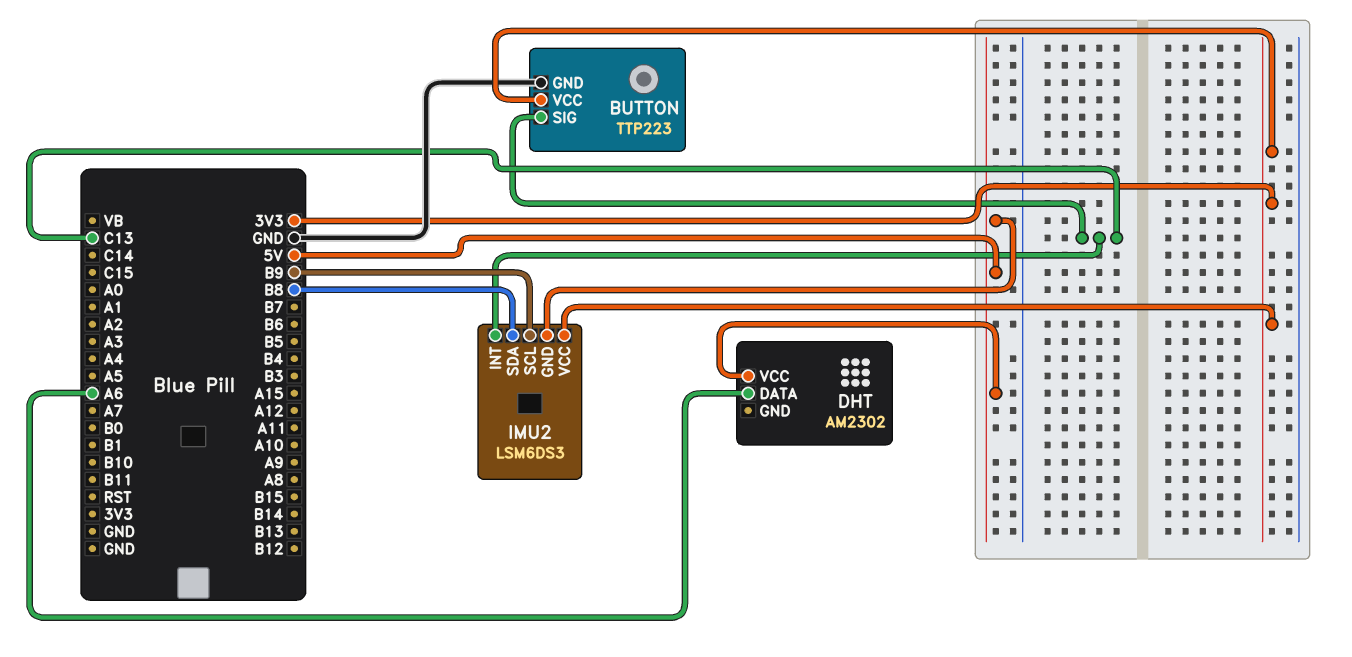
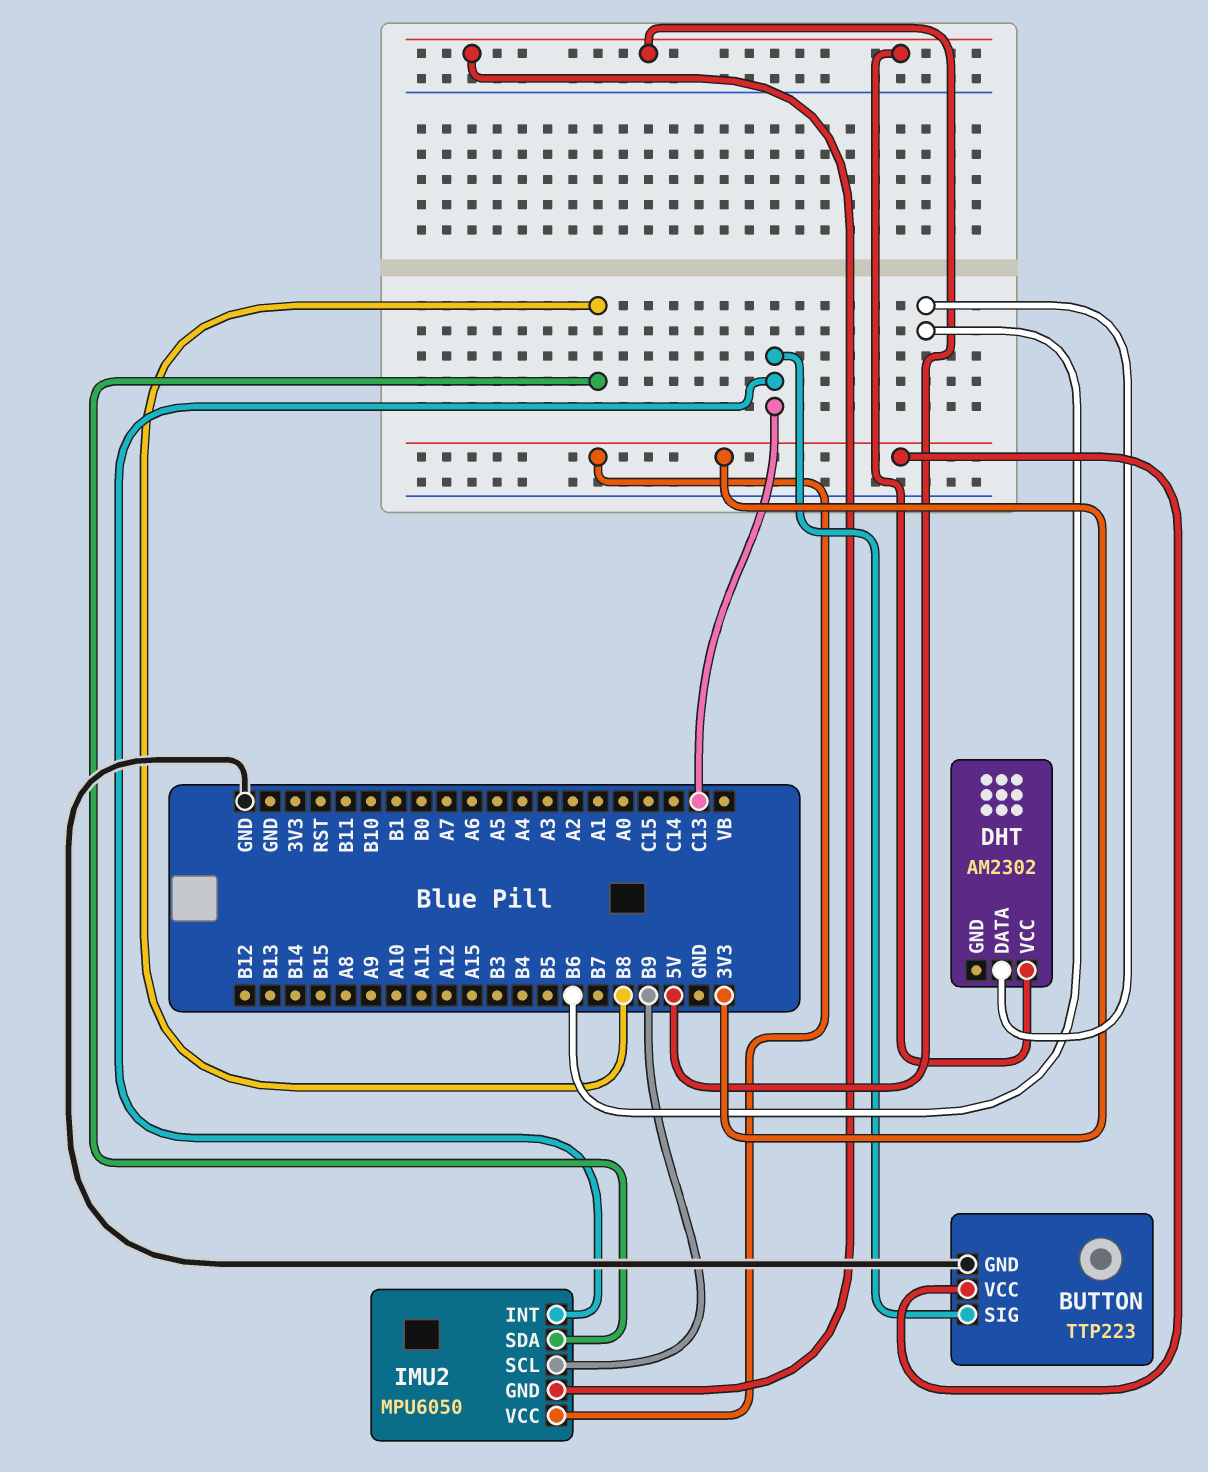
DHT pin DATA: A6 -> B6
IMU2: LSM6DS3 -> MPU6050

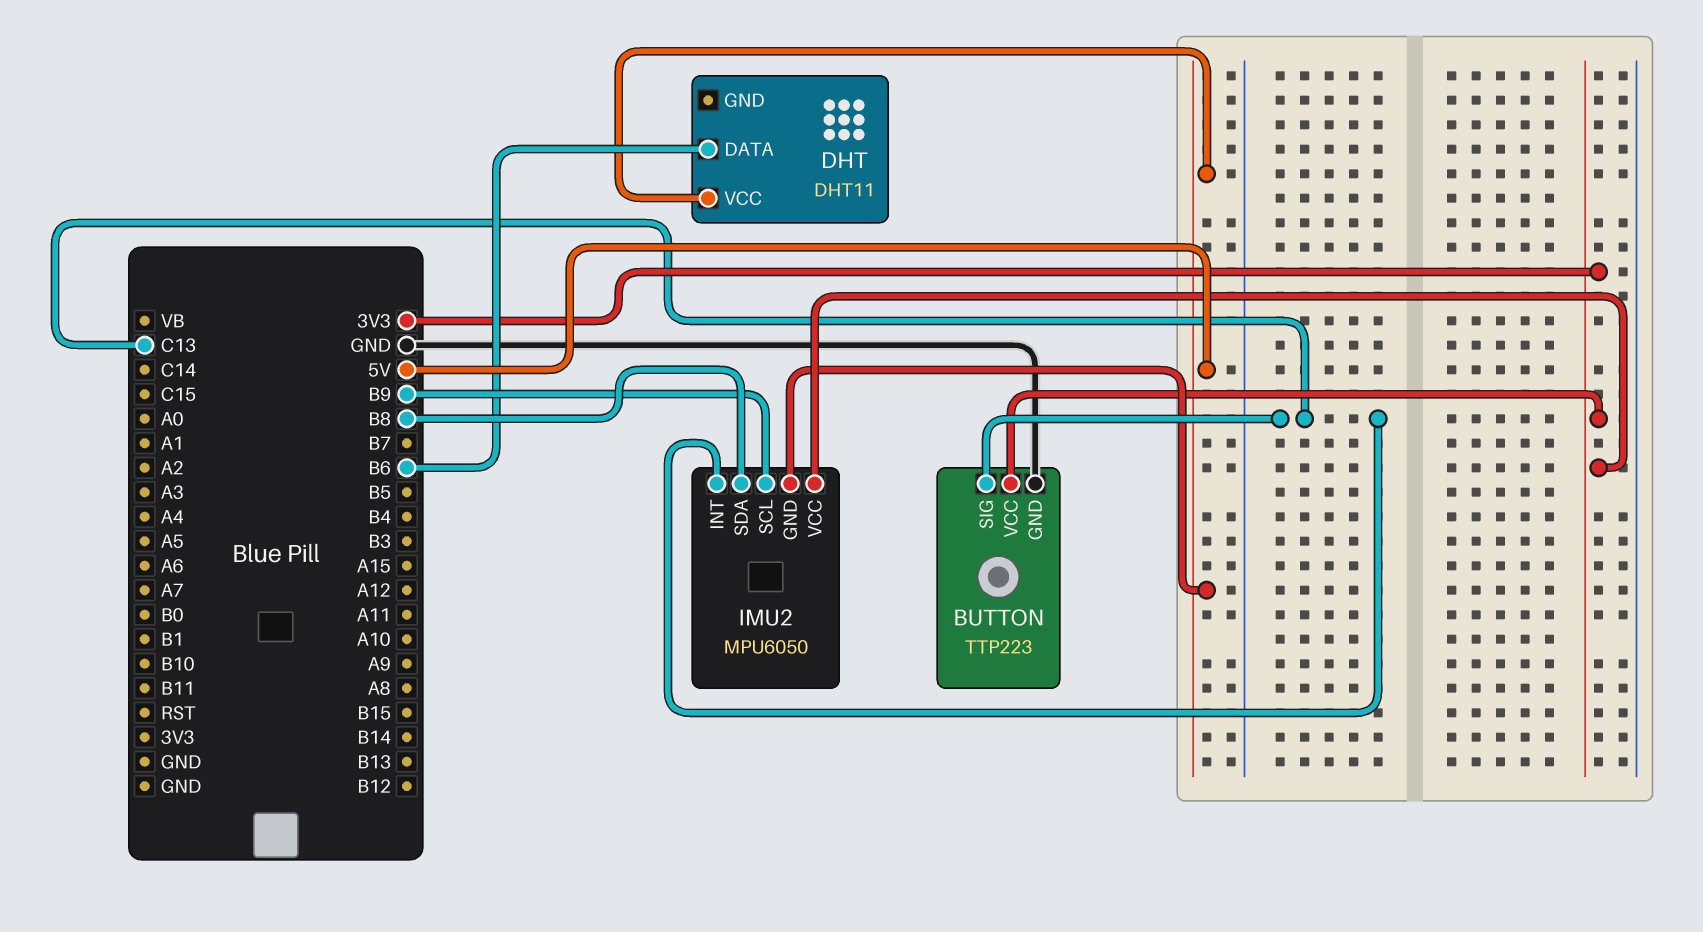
DHT: AM2302 -> DHT11

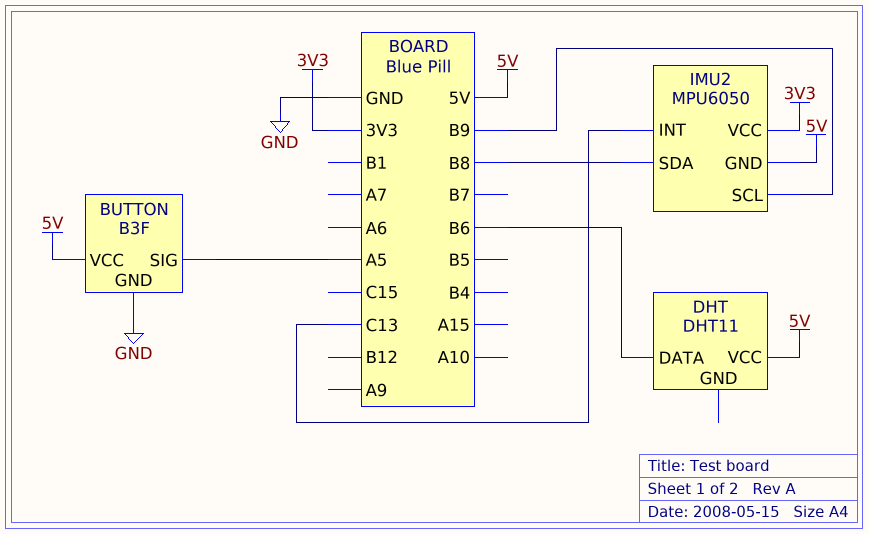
BUTTON: TTP223 -> B3F
BUTTON pin SIG: C13 -> A5
BUTTON pin VCC: 3V3 -> 5V

